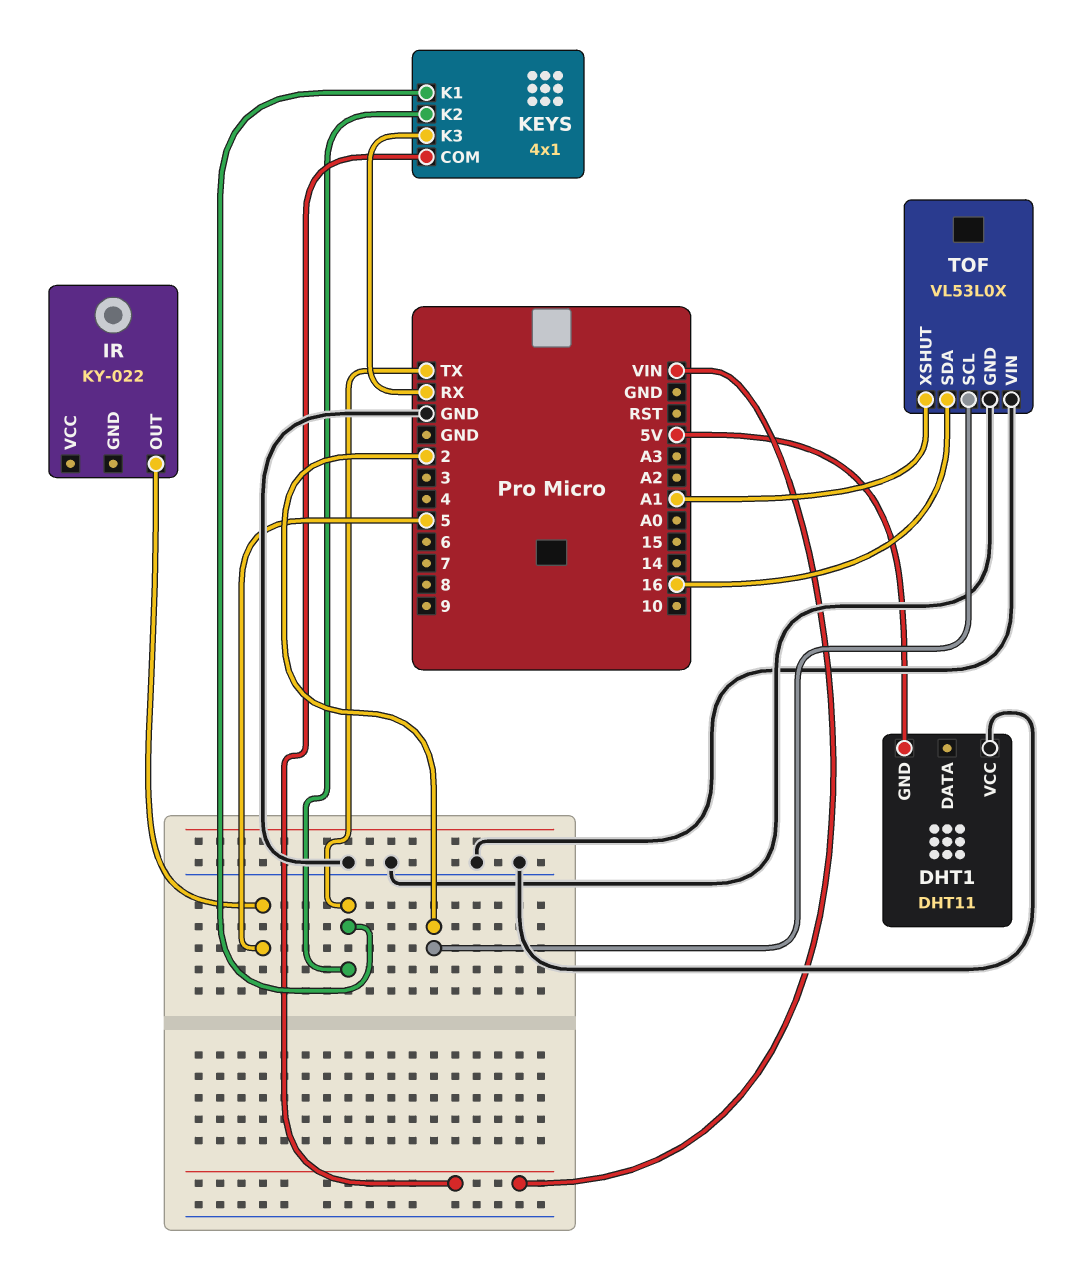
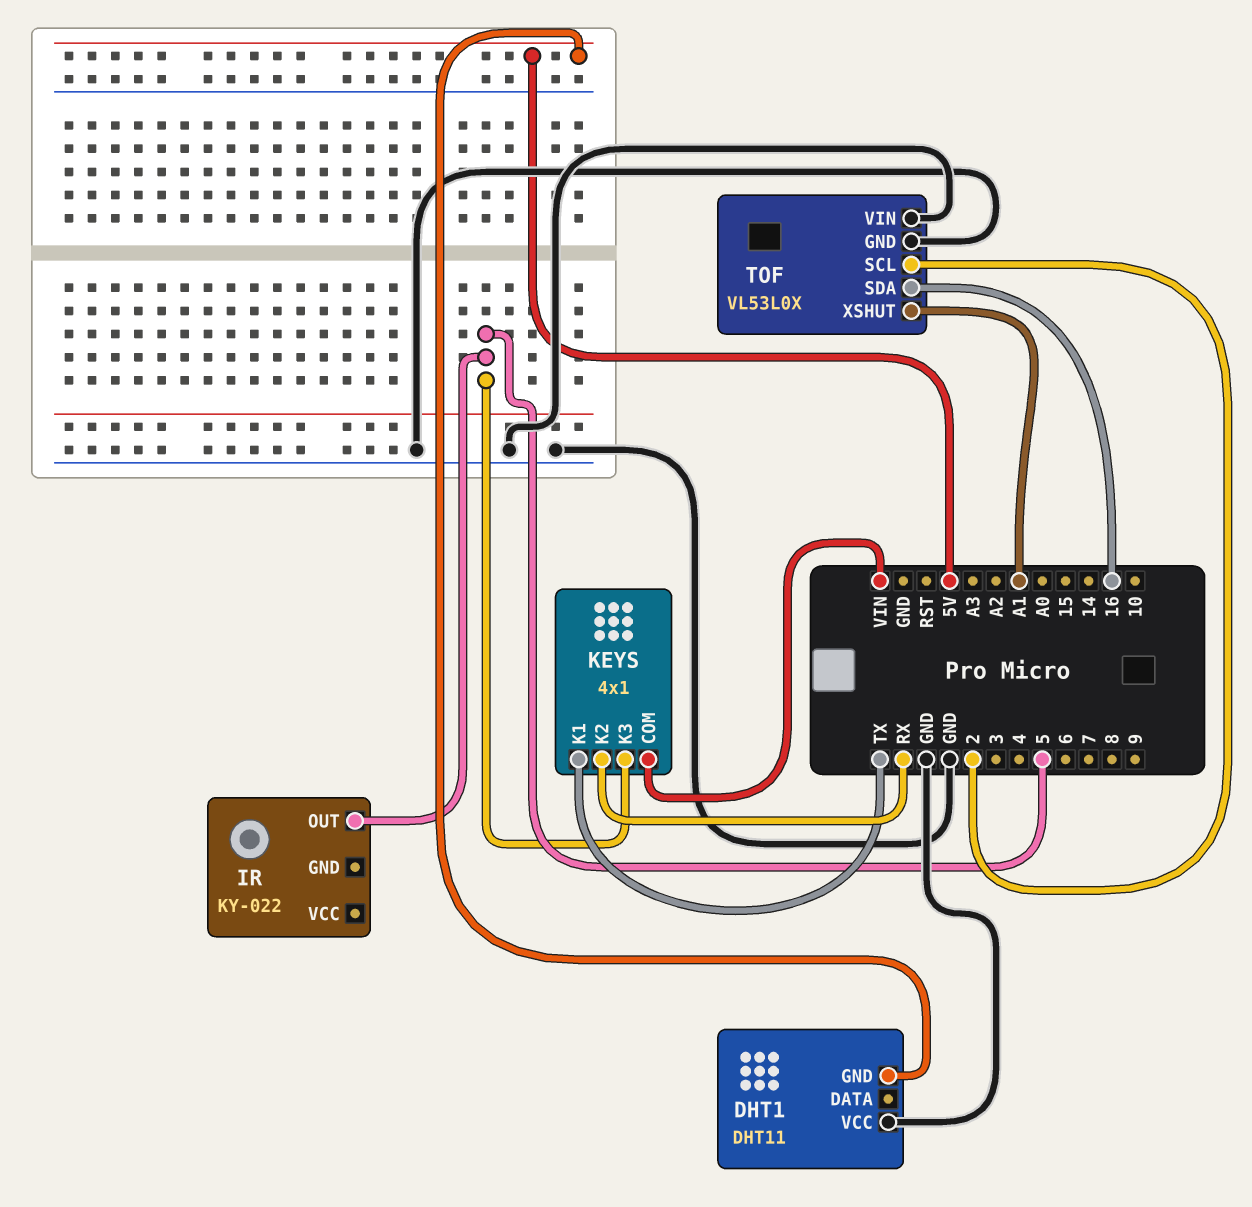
KEYS pin K2: TX -> RX
KEYS pin K3: RX -> 5

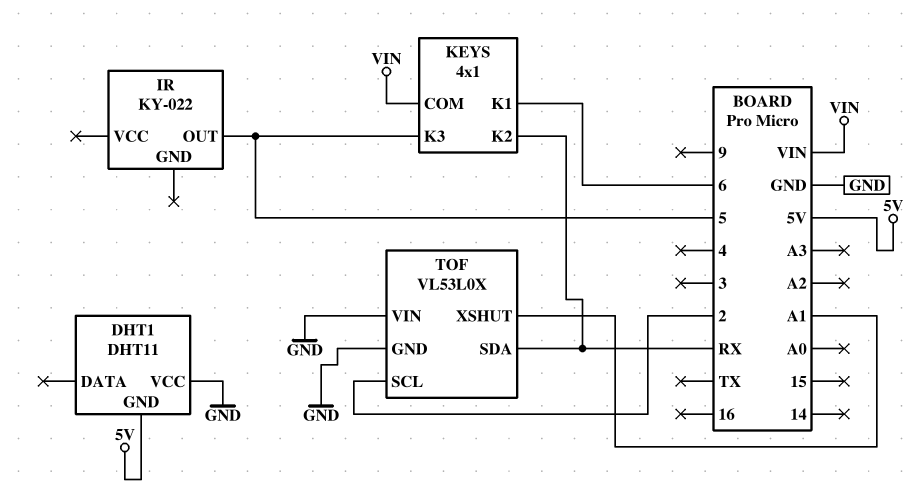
KEYS pin K1: TX -> 6
TOF pin SDA: 16 -> RX

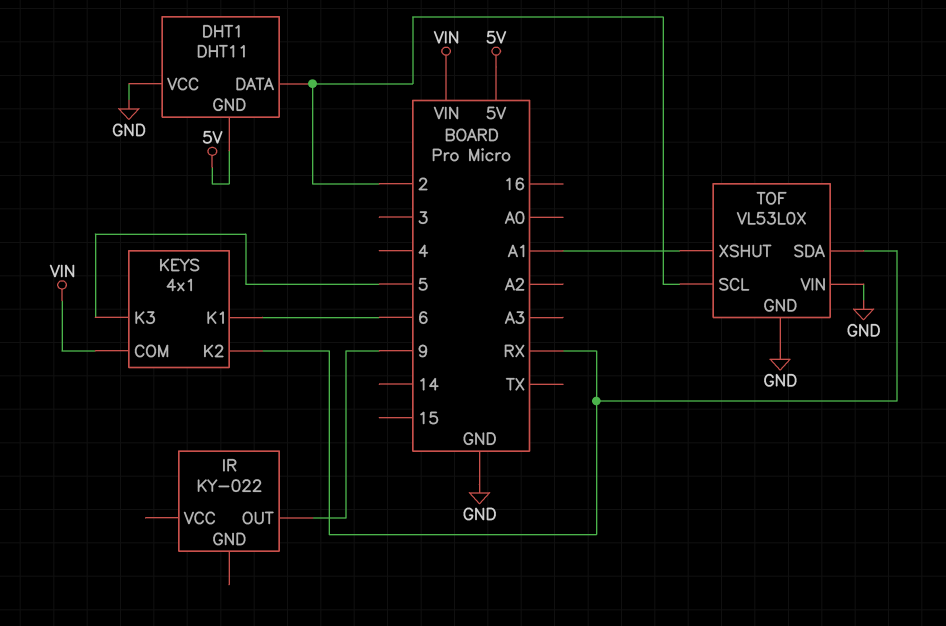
DHT1 pin DATA: none -> 2
IR pin OUT: 5 -> 9

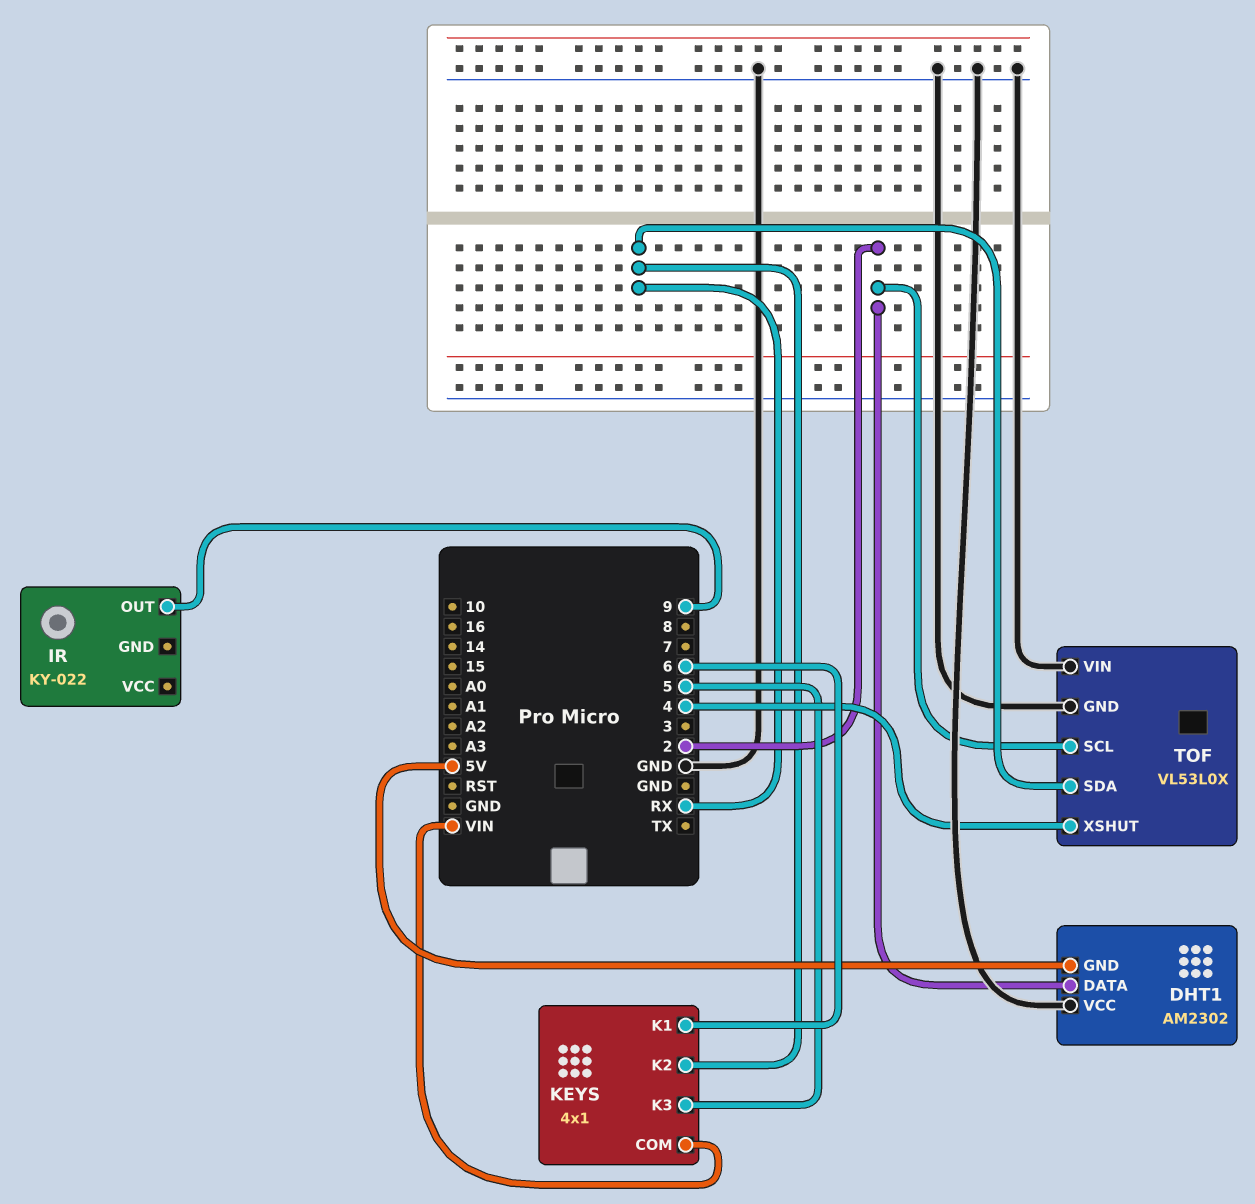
DHT1: DHT11 -> AM2302
TOF pin XSHUT: A1 -> 4

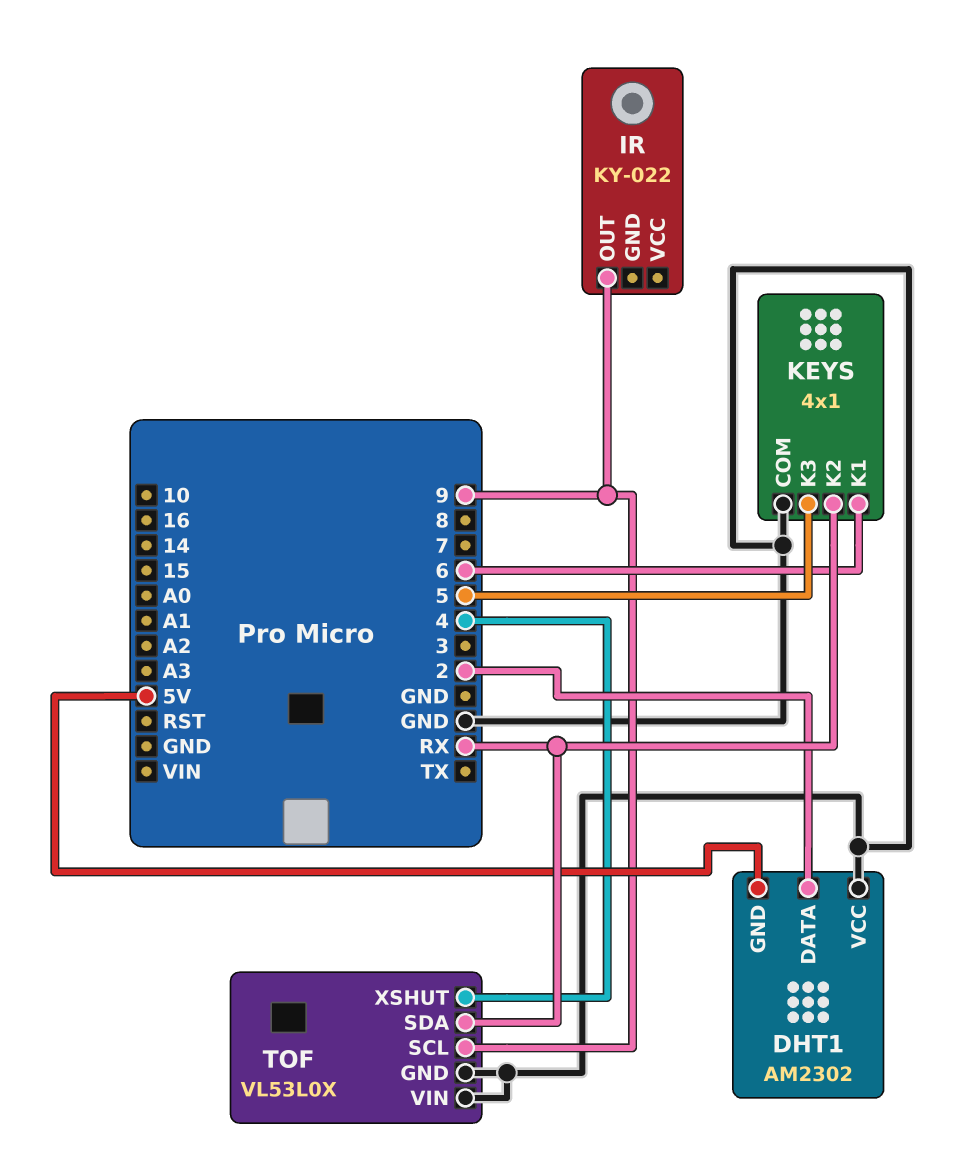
KEYS pin COM: VIN -> GND
TOF pin SCL: 2 -> 9

